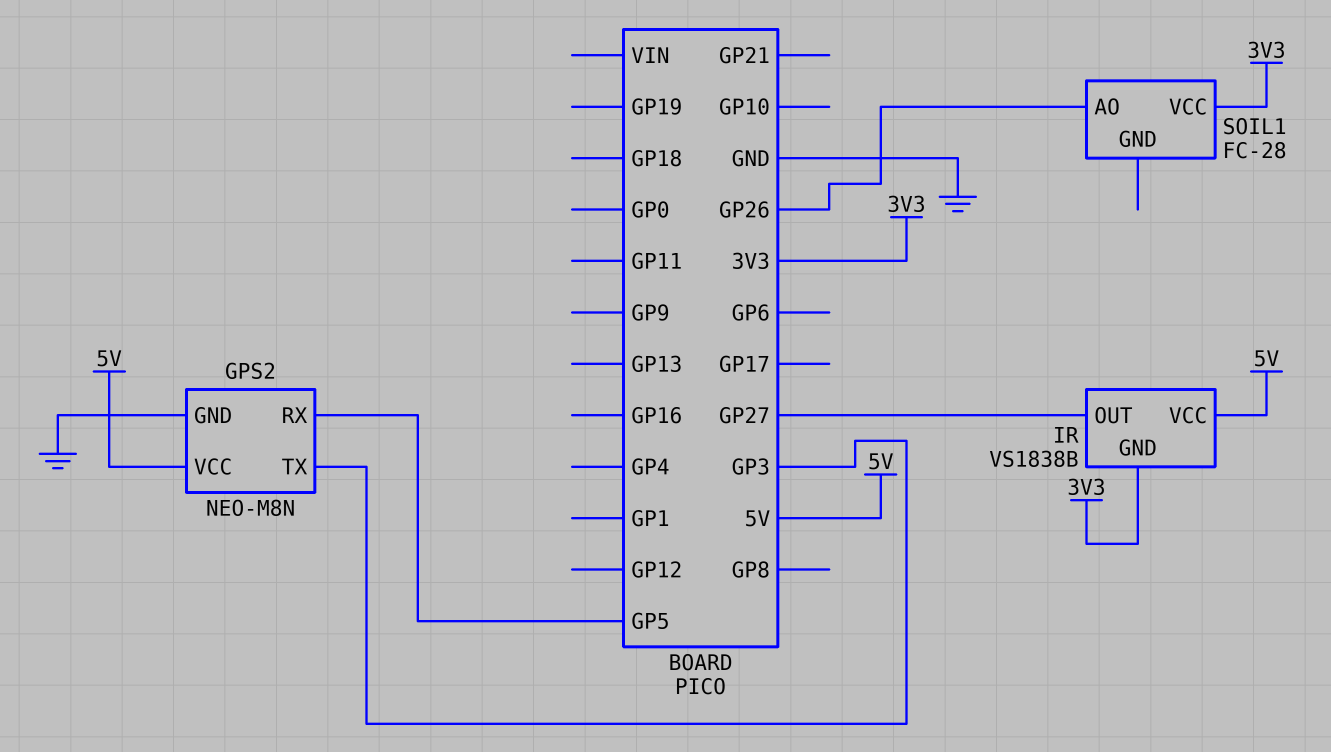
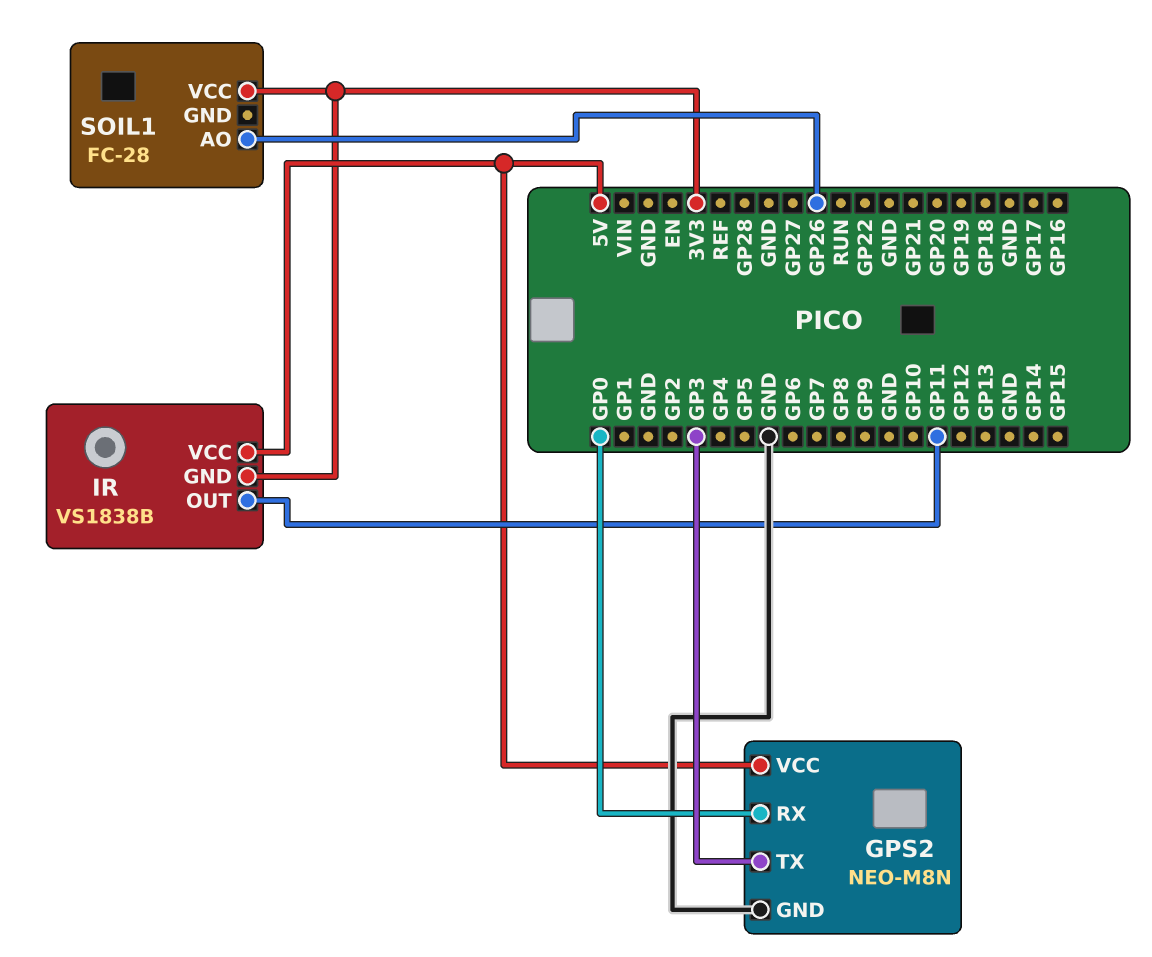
GPS2 pin RX: GP5 -> GP0
IR pin OUT: GP27 -> GP11

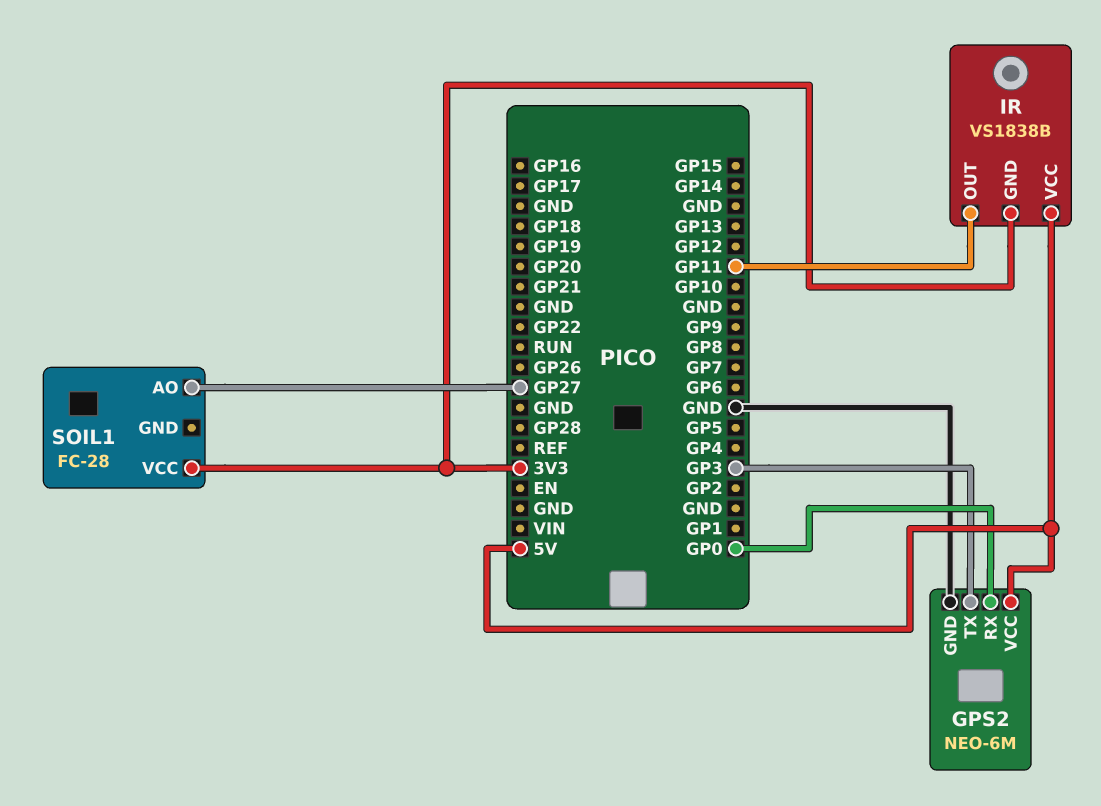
GPS2: NEO-M8N -> NEO-6M
SOIL1 pin AO: GP26 -> GP27

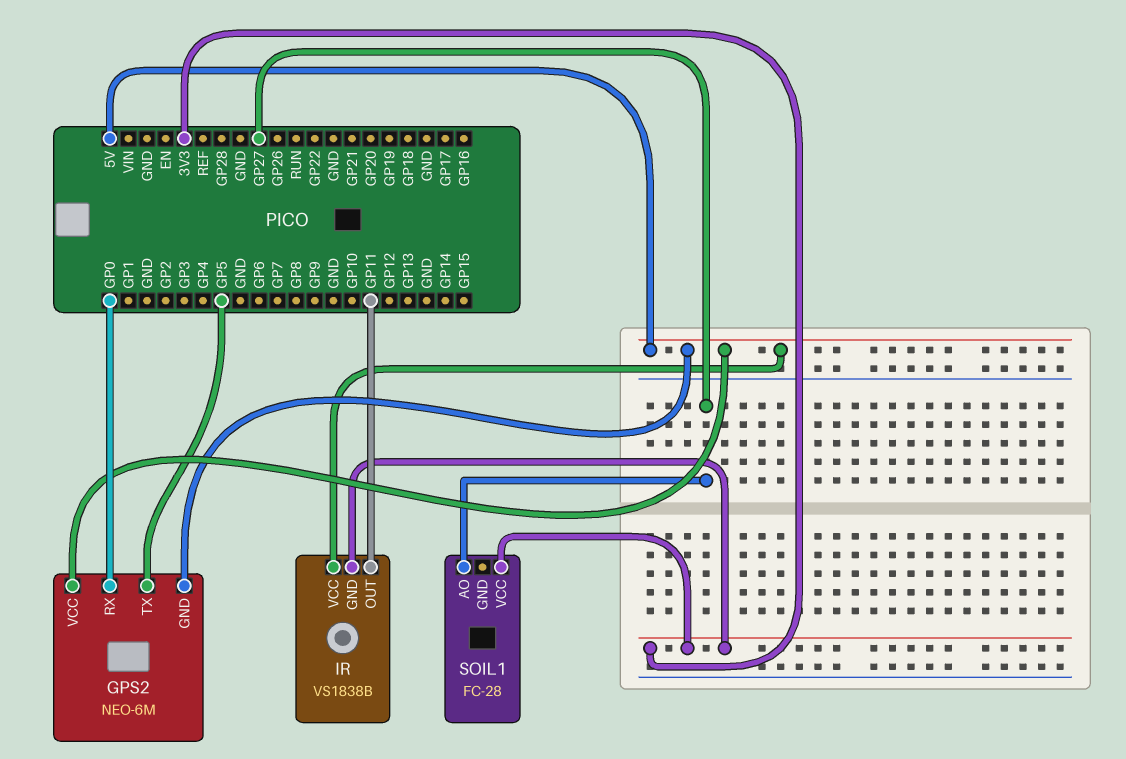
GPS2 pin GND: GND -> 5V
GPS2 pin TX: GP3 -> GP5

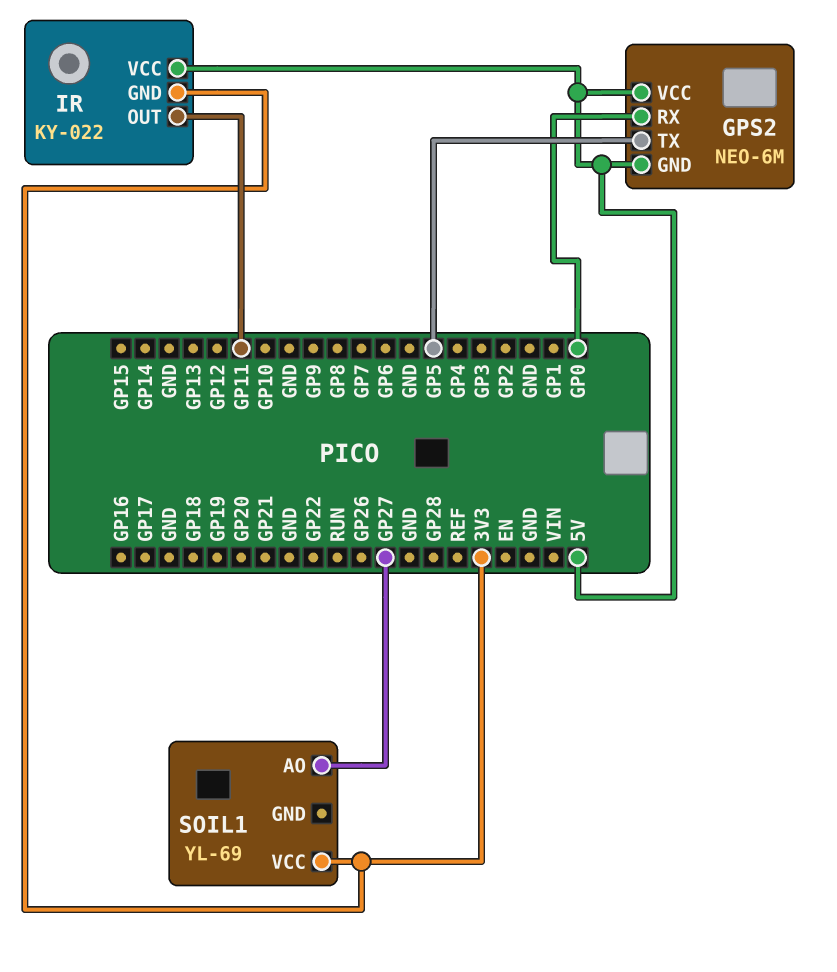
IR: VS1838B -> KY-022
SOIL1: FC-28 -> YL-69

